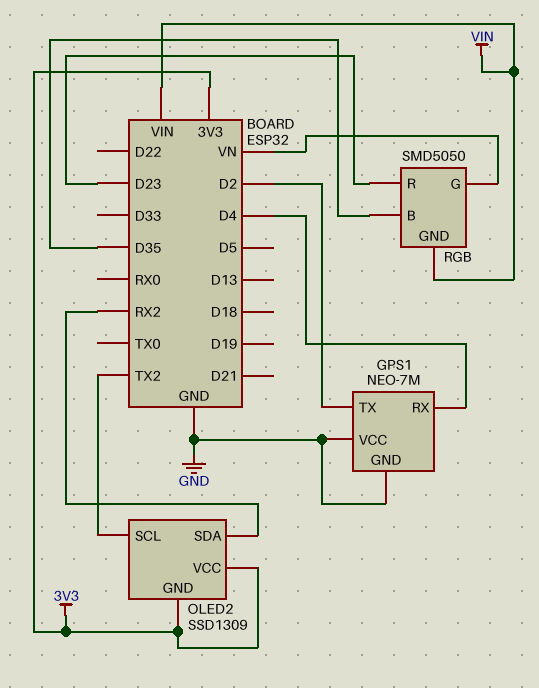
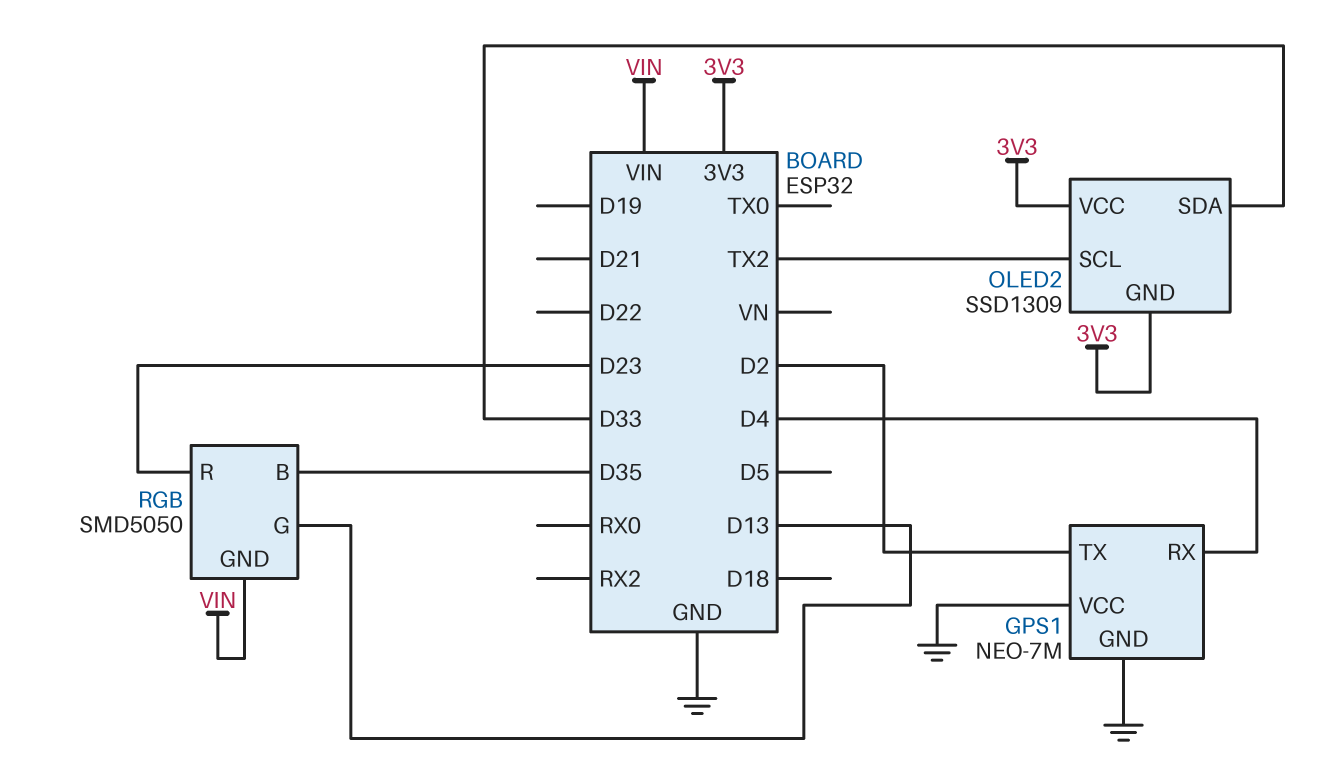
OLED2 pin SDA: RX2 -> D33
RGB pin G: VN -> D13

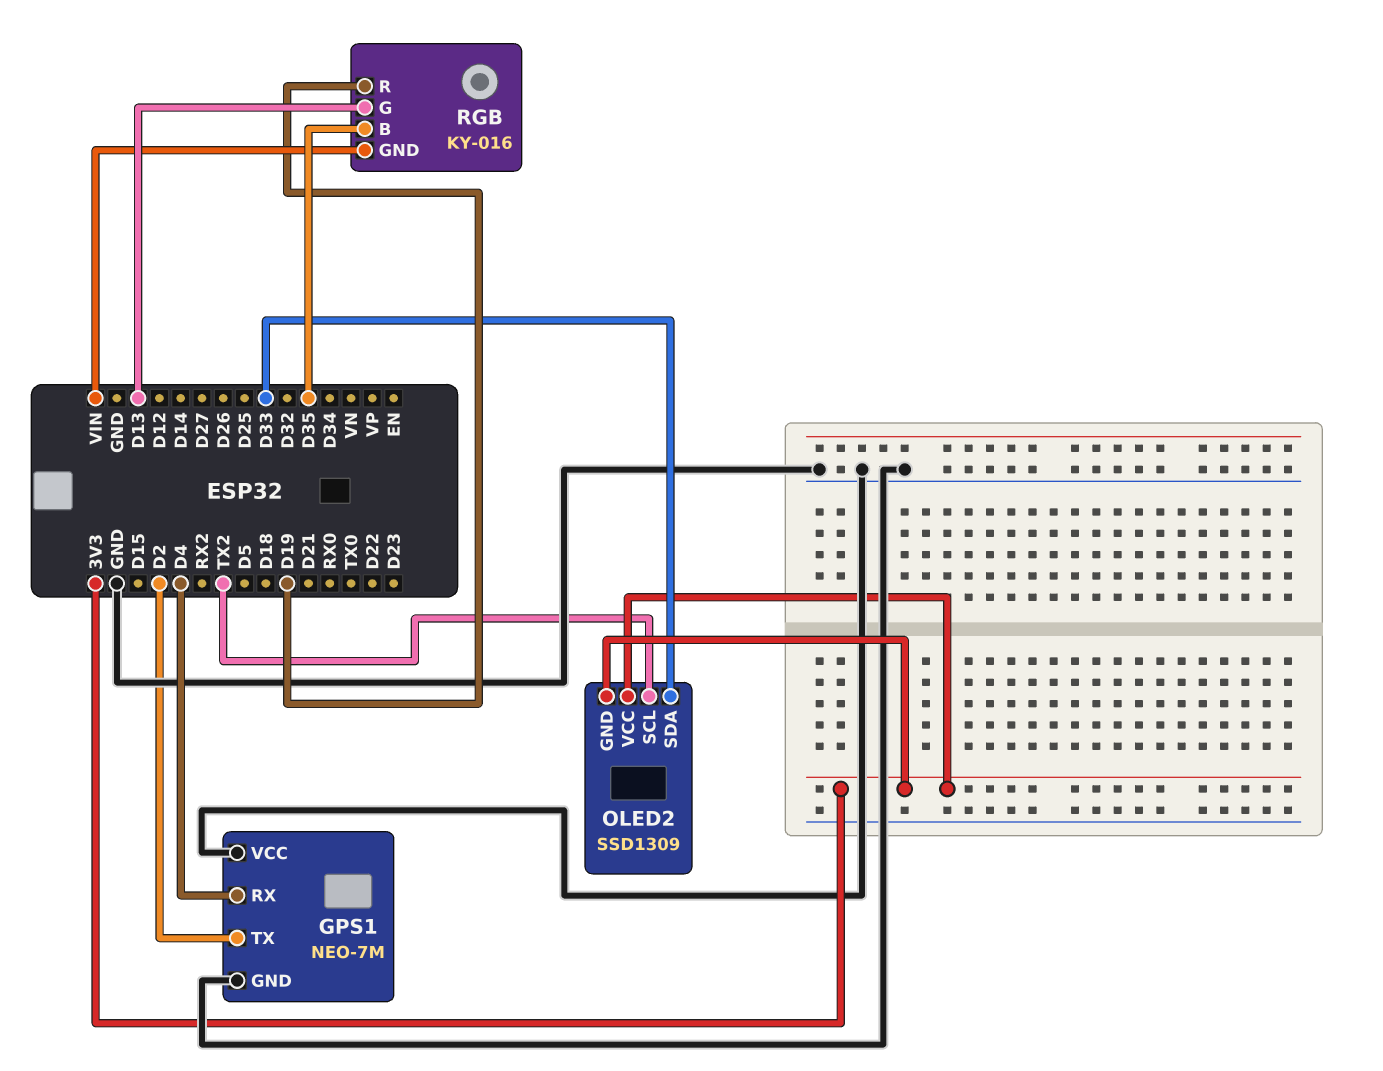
RGB: SMD5050 -> KY-016
RGB pin R: D23 -> D19

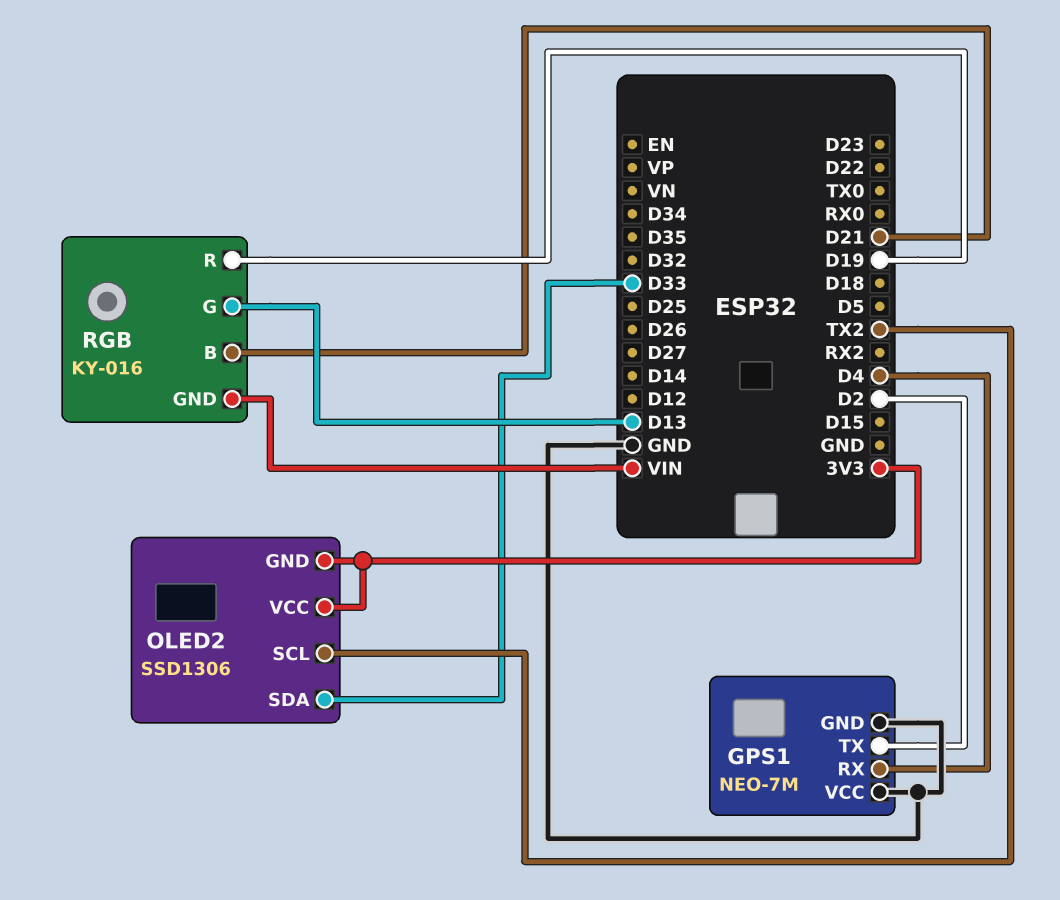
OLED2: SSD1309 -> SSD1306
RGB pin B: D35 -> D21

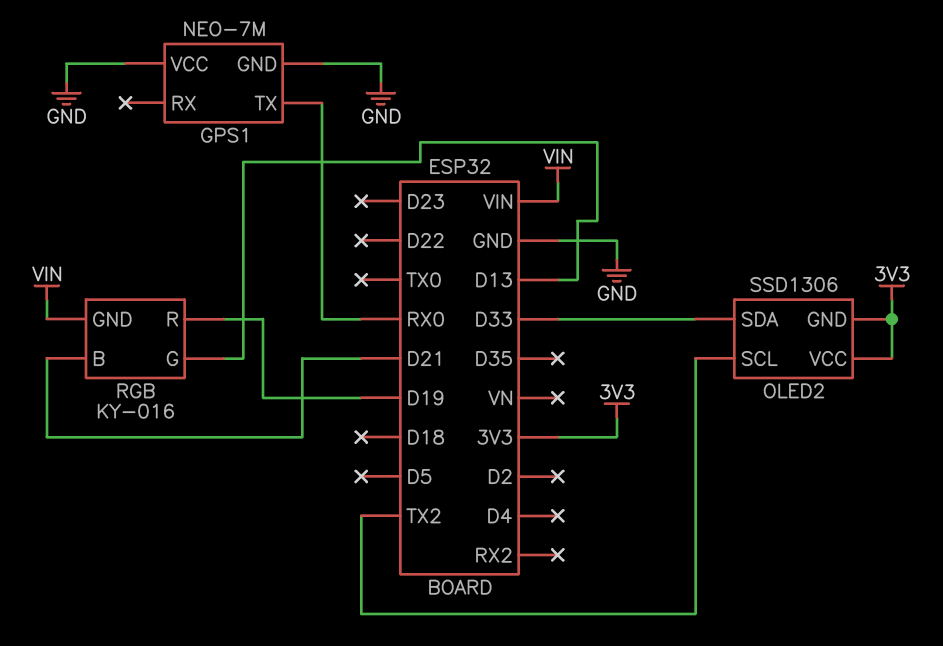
GPS1 pin RX: D4 -> none
GPS1 pin TX: D2 -> RX0

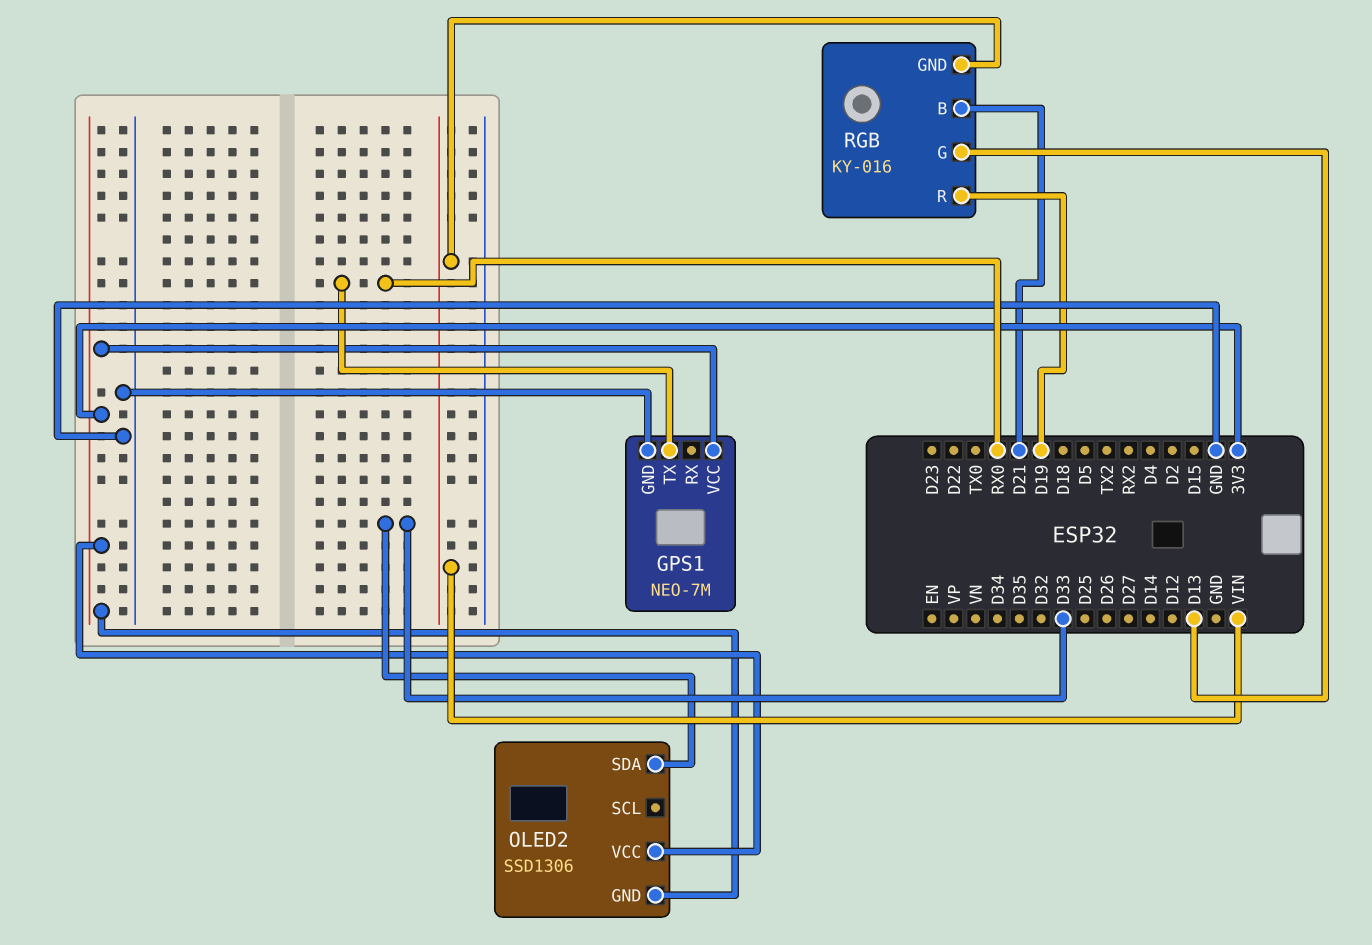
GPS1 pin VCC: GND -> 3V3
OLED2 pin SCL: TX2 -> none

